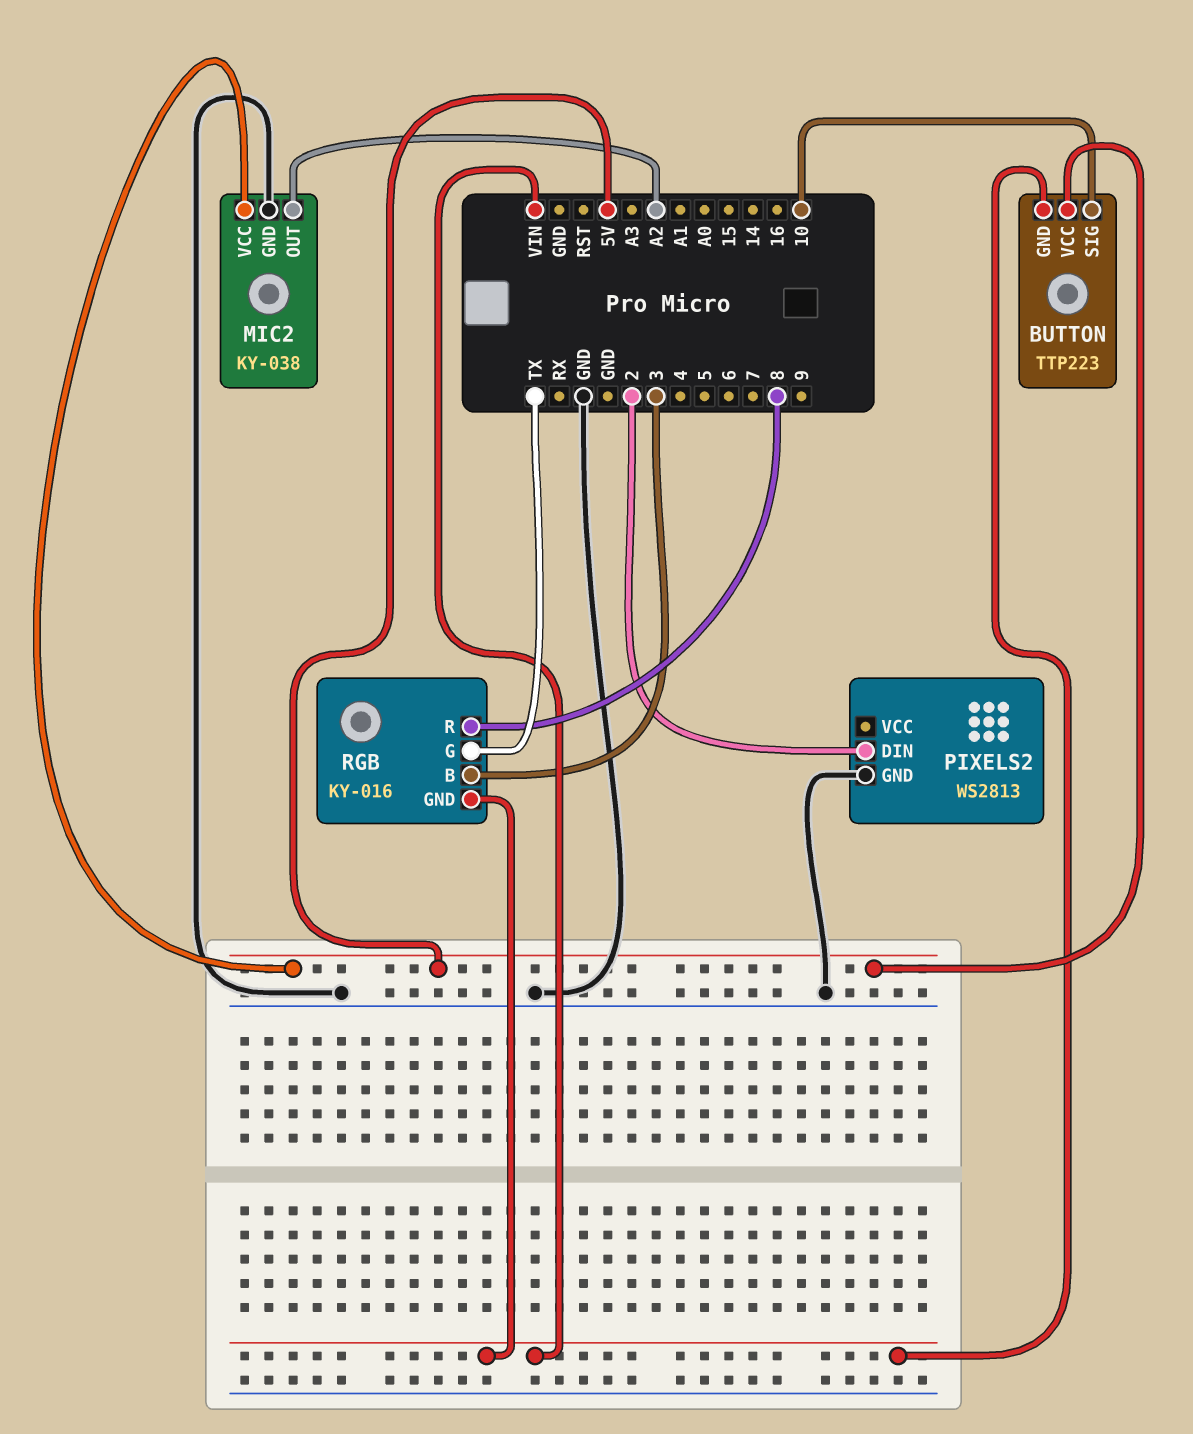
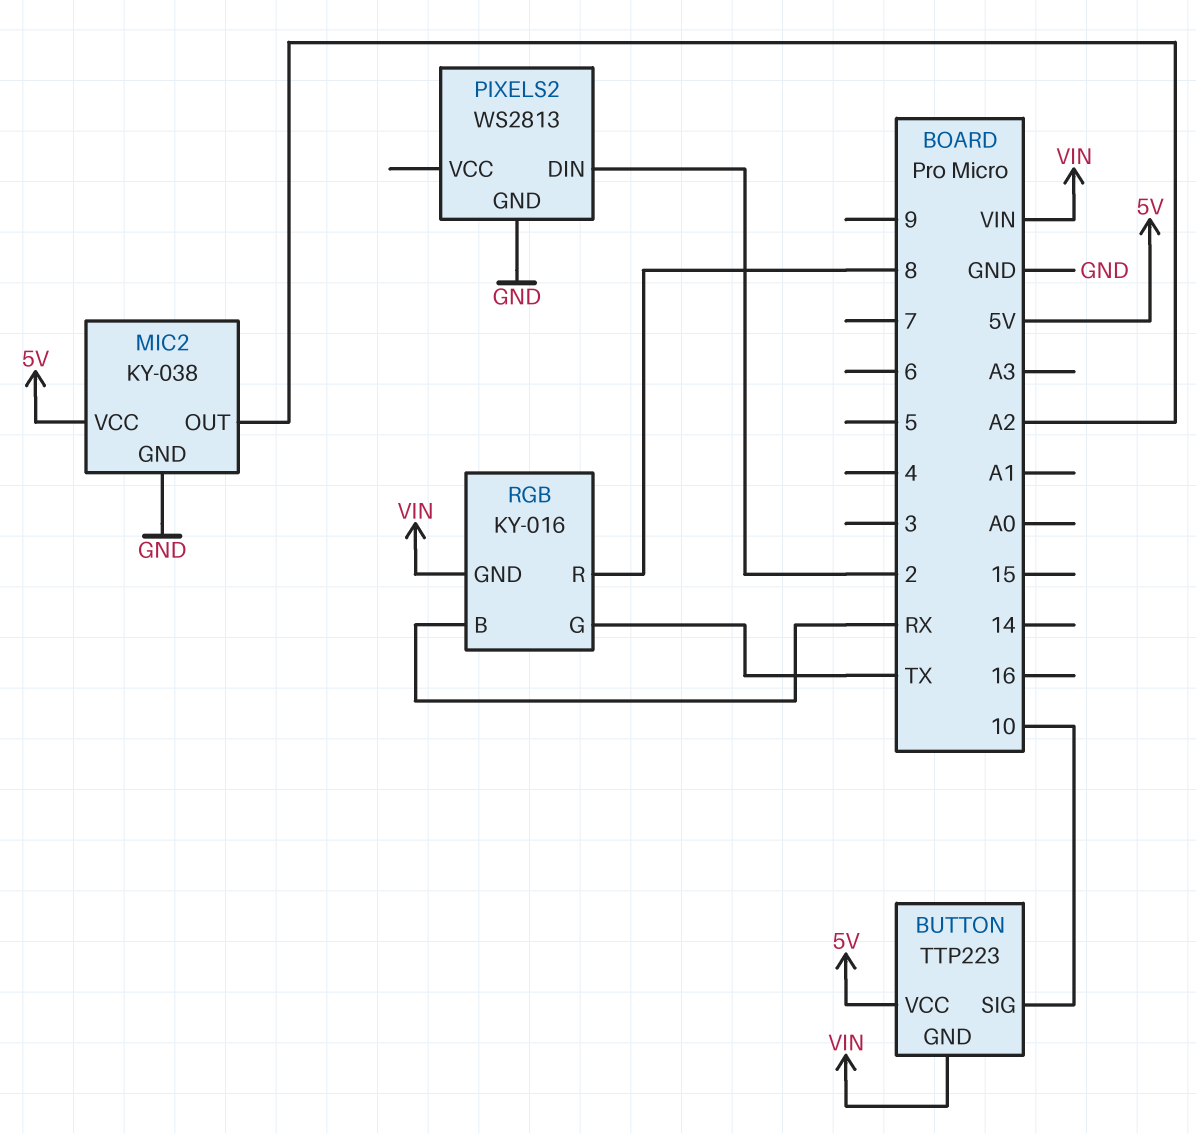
RGB pin B: 3 -> RX

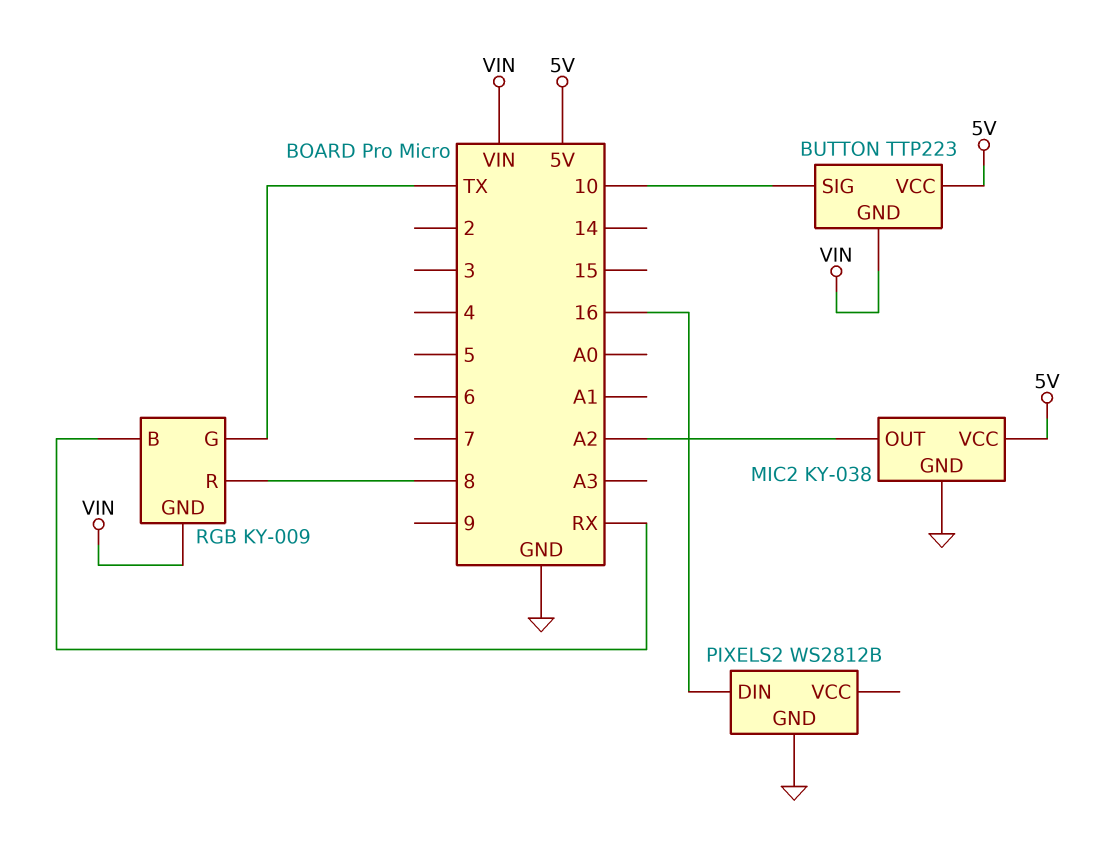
PIXELS2: WS2813 -> WS2812B
PIXELS2 pin DIN: 2 -> 16
RGB: KY-016 -> KY-009

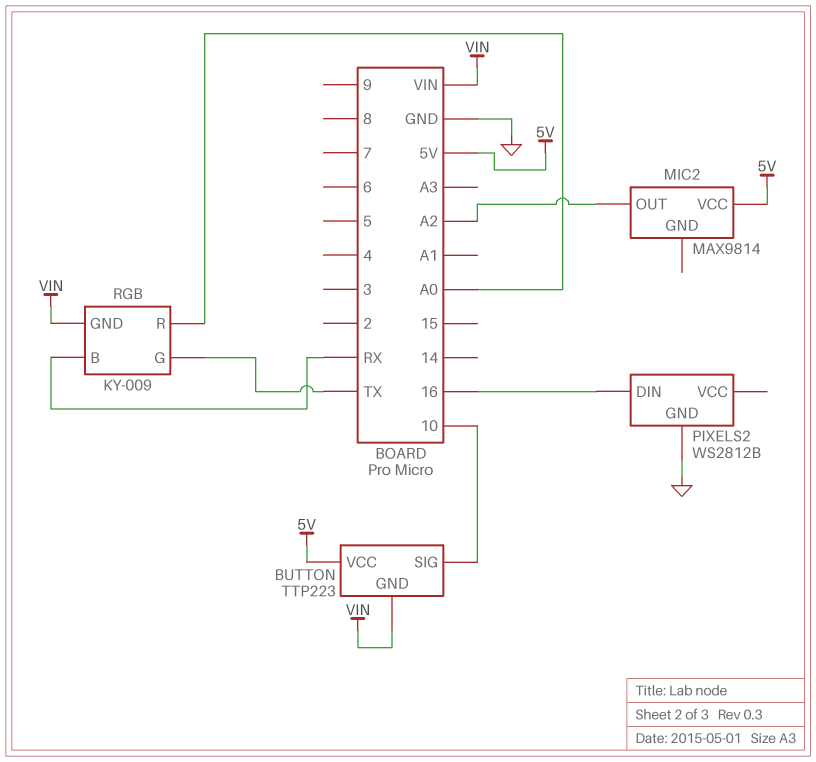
MIC2: KY-038 -> MAX9814
MIC2 pin GND: GND -> none
RGB pin R: 8 -> A0

